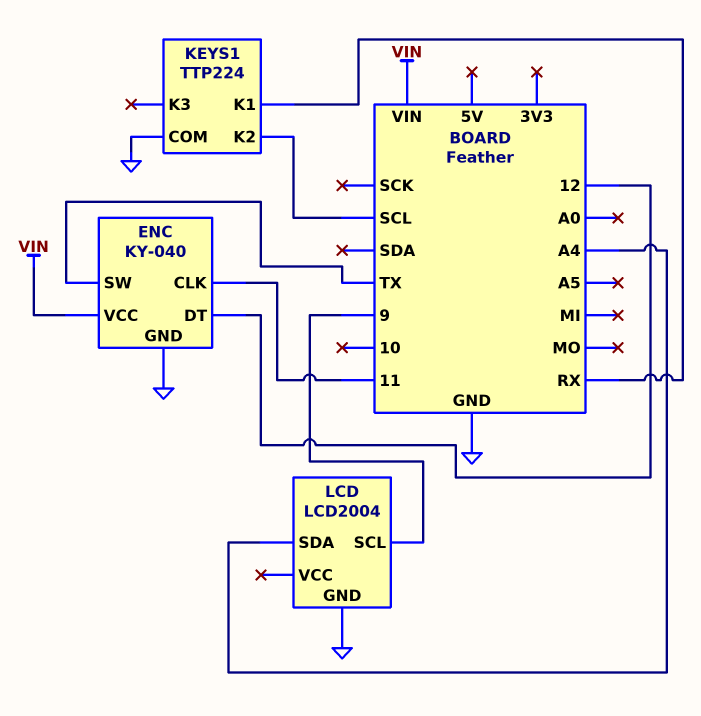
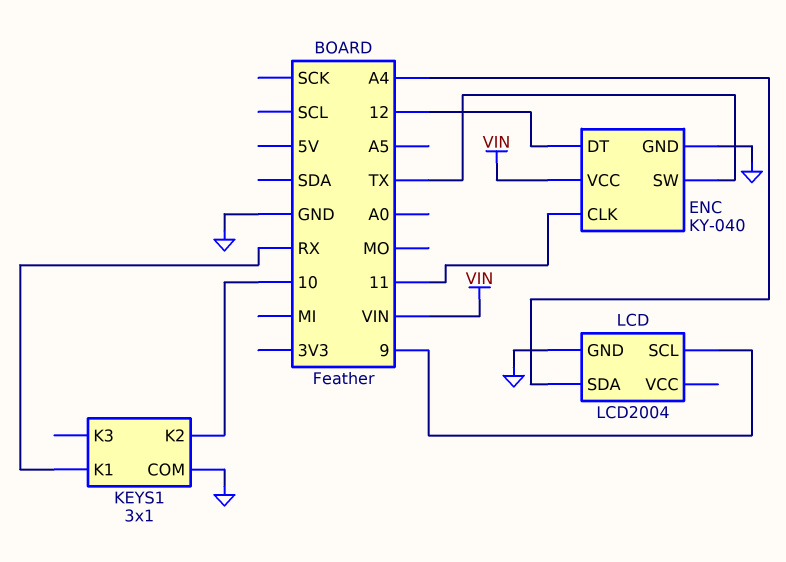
KEYS1: TTP224 -> 3x1
KEYS1 pin K2: SCL -> 10

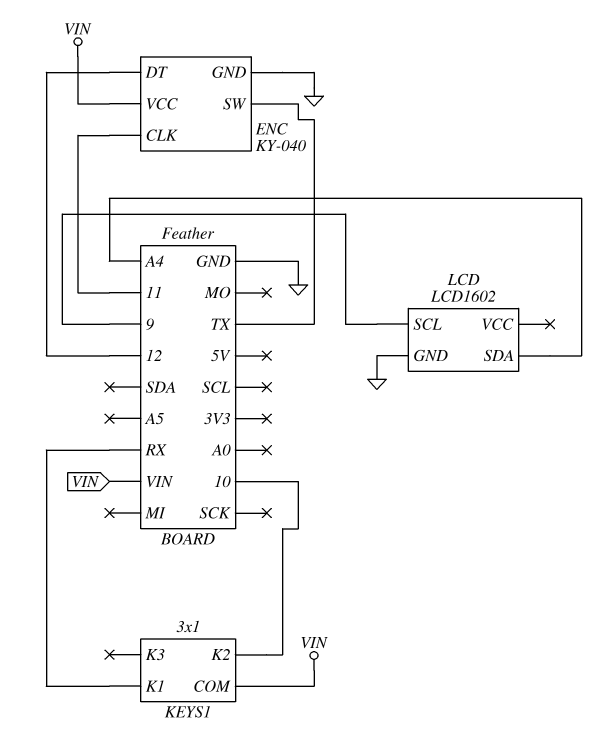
KEYS1 pin COM: GND -> VIN
LCD: LCD2004 -> LCD1602

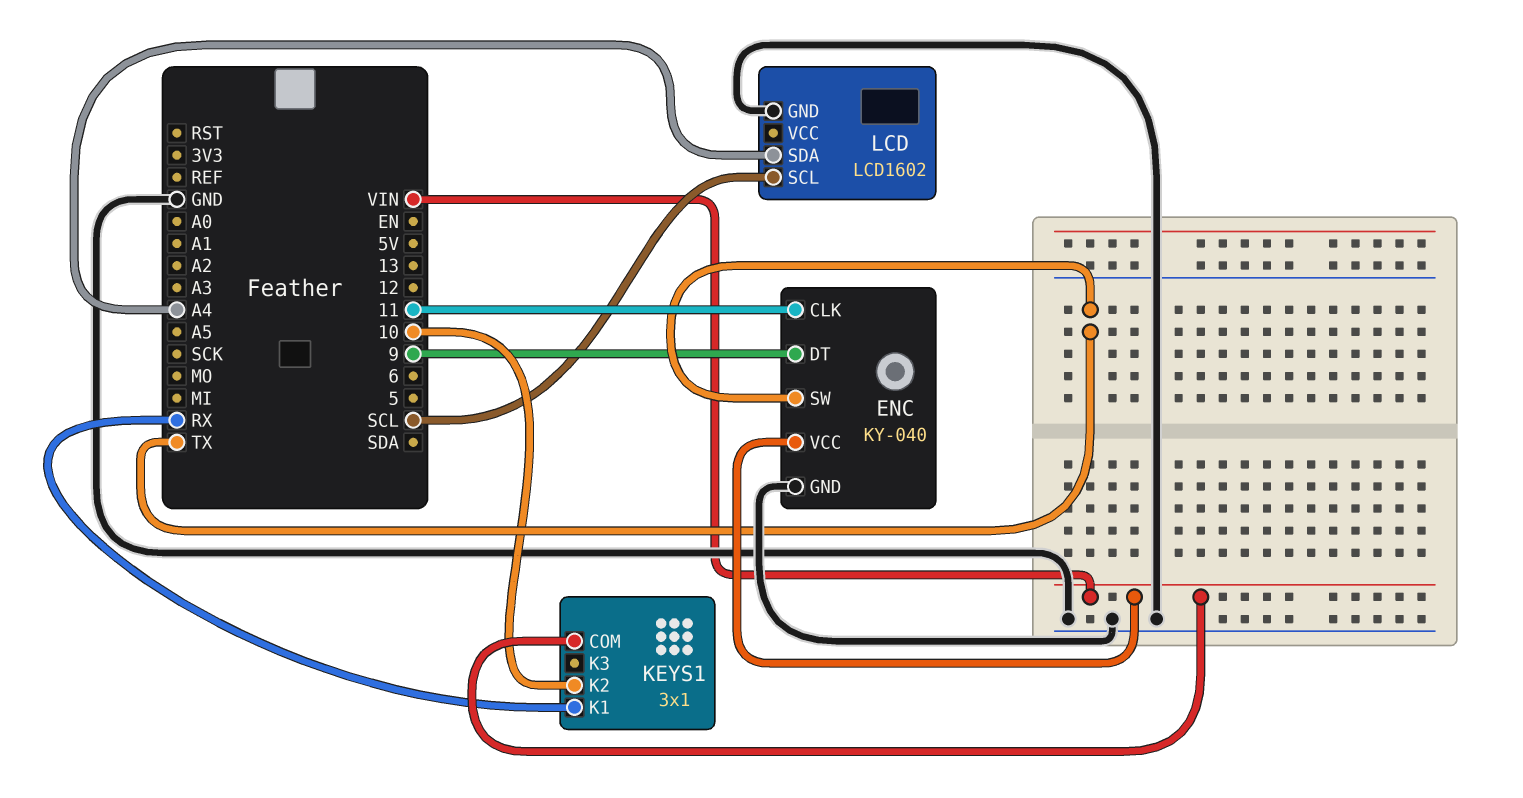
ENC pin DT: 12 -> 9
LCD pin SCL: 9 -> SCL

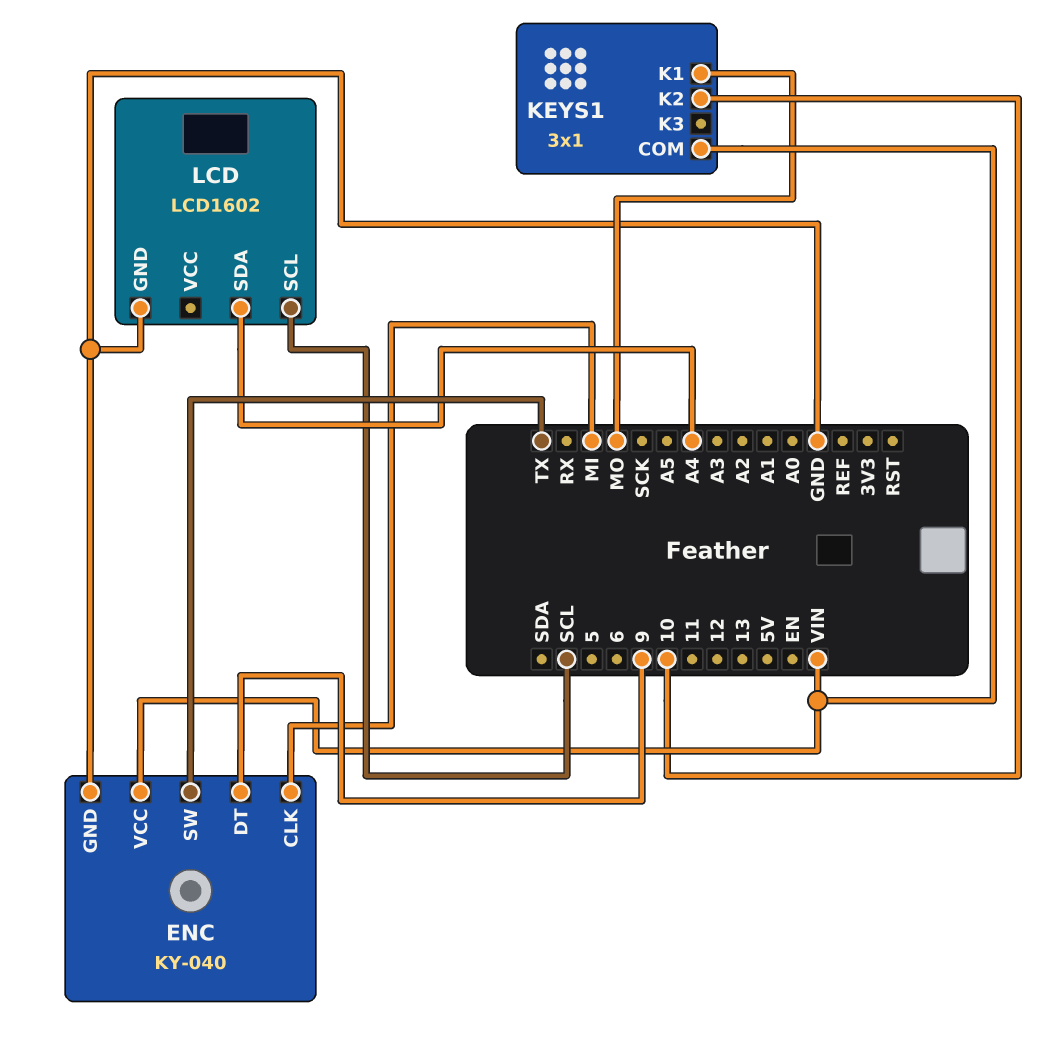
ENC pin CLK: 11 -> MI
KEYS1 pin K1: RX -> MO

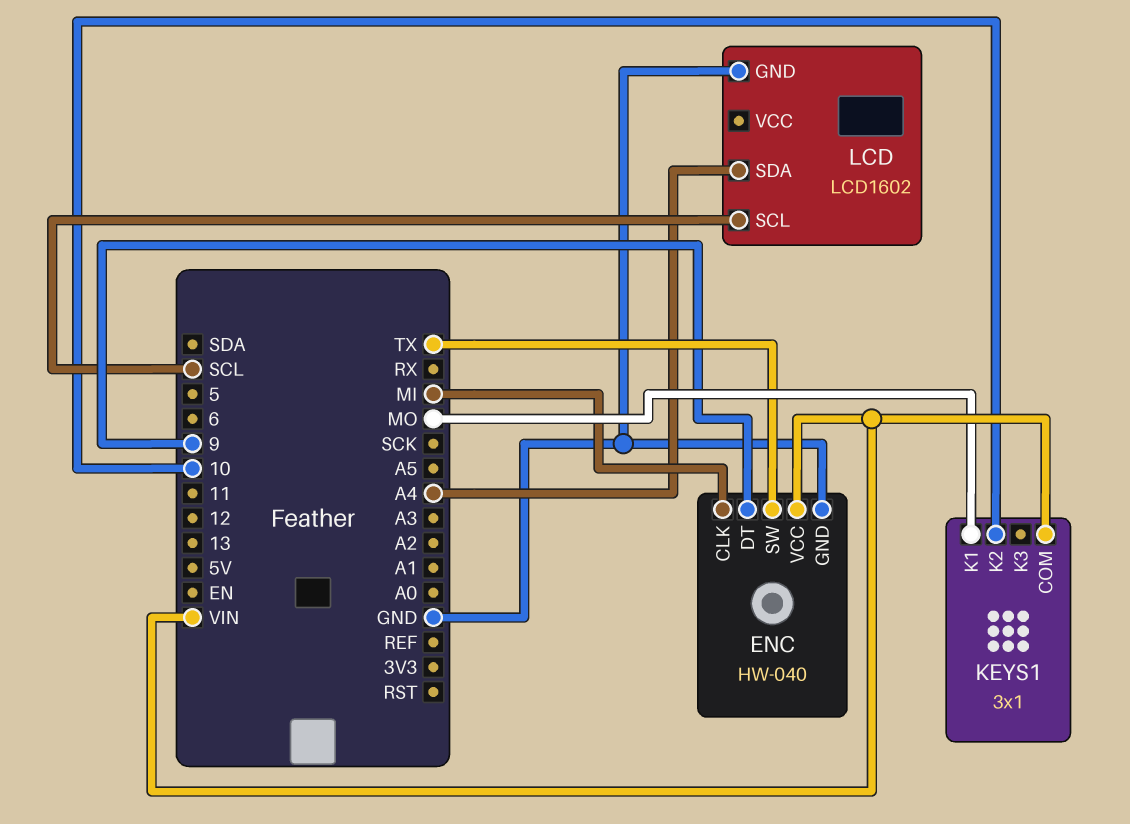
ENC: KY-040 -> HW-040

